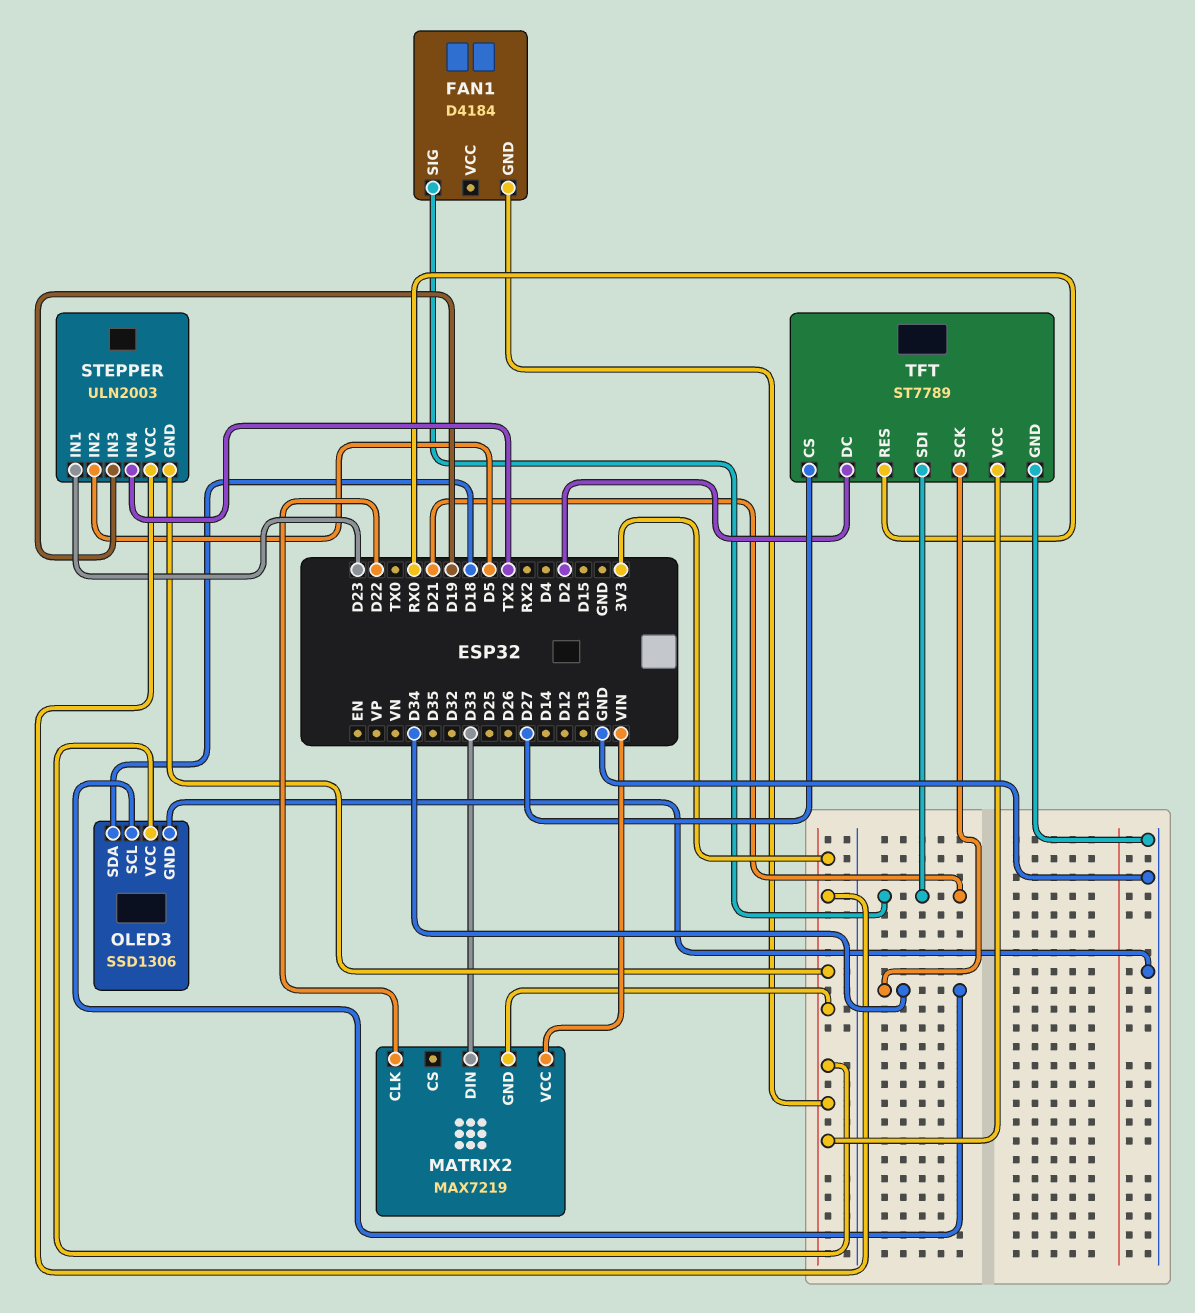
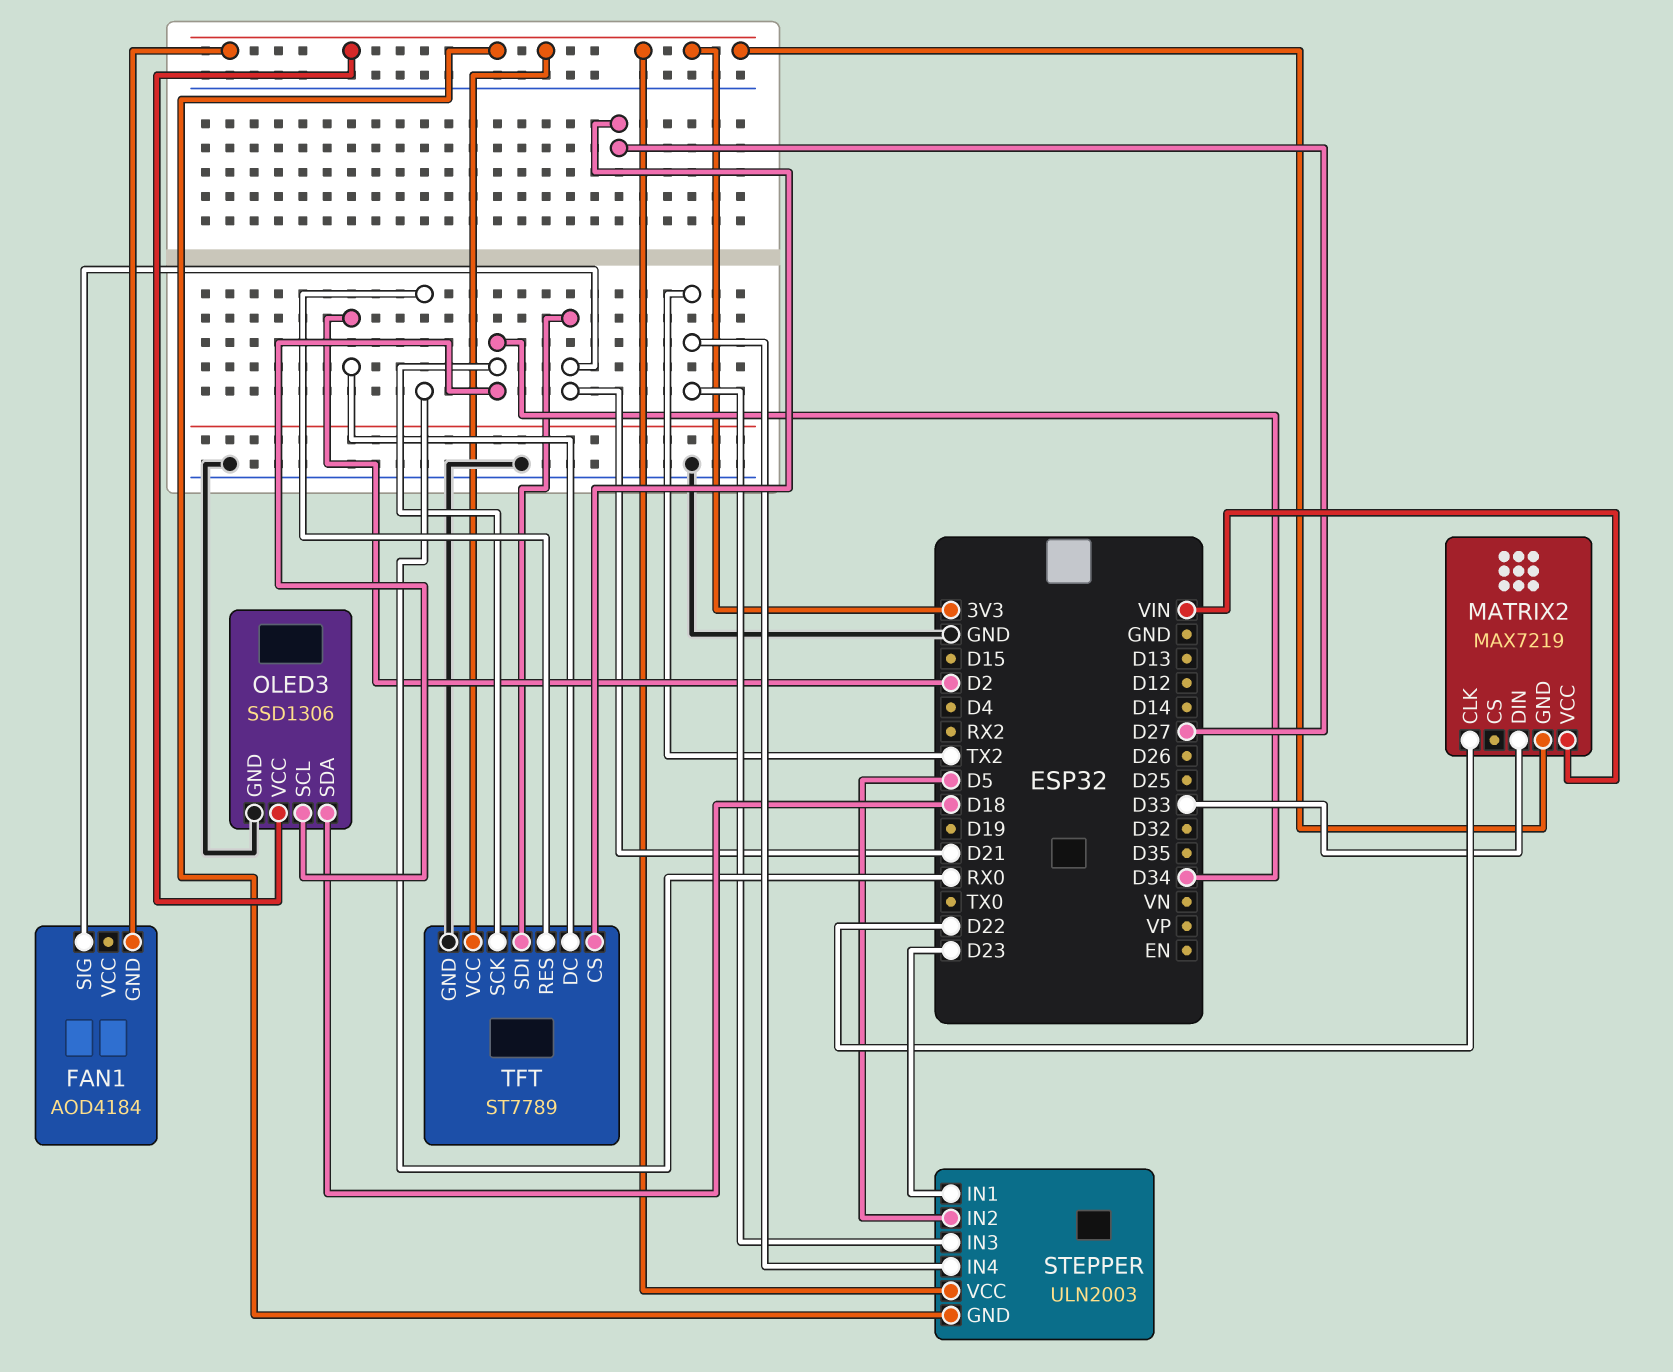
FAN1: D4184 -> AOD4184
STEPPER pin IN3: D19 -> TX2

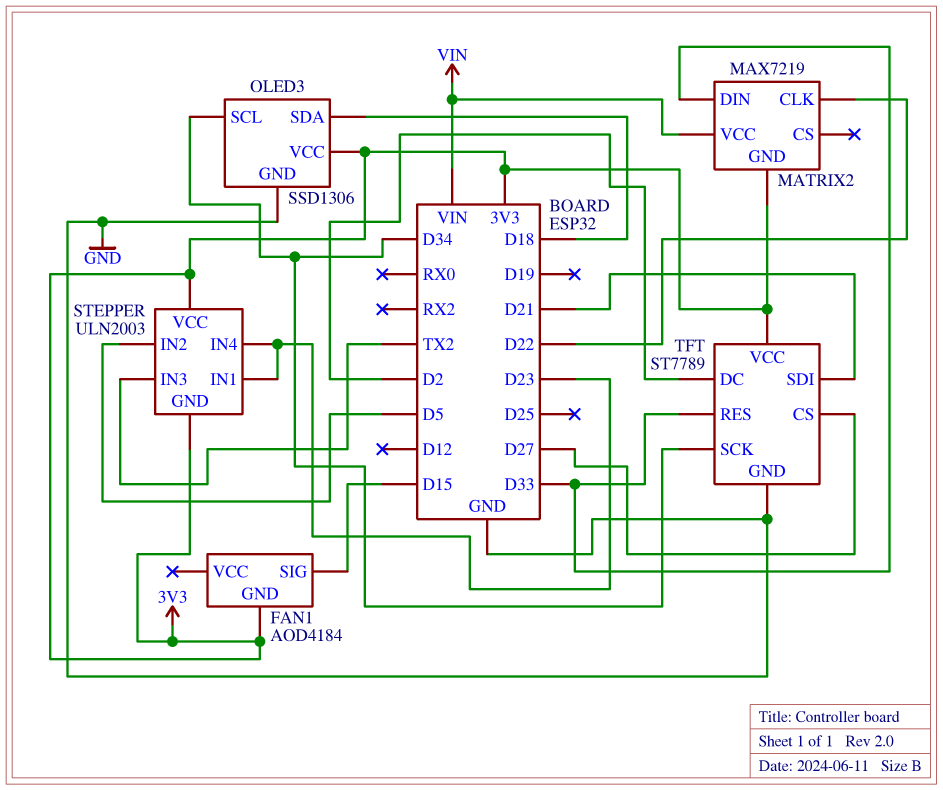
FAN1 pin SIG: D21 -> D15
STEPPER pin IN4: TX2 -> D23
TFT pin RES: RX0 -> D33

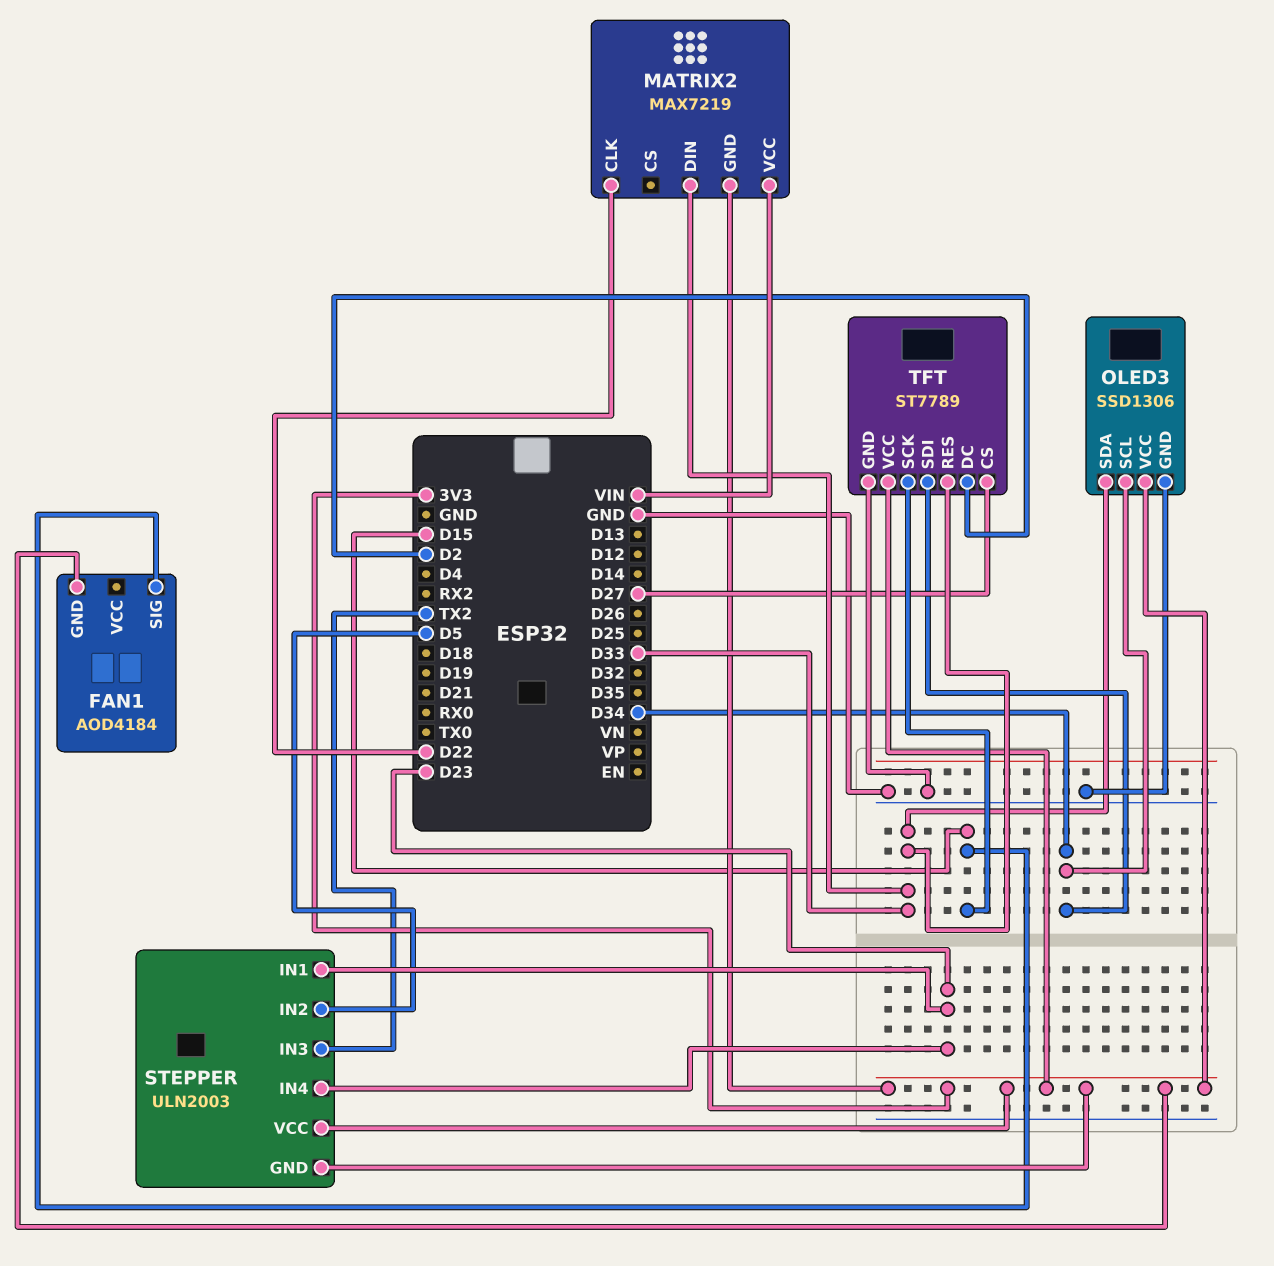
OLED3 pin SDA: D18 -> D33
TFT pin SCK: D34 -> D15
TFT pin SDI: D21 -> D34

